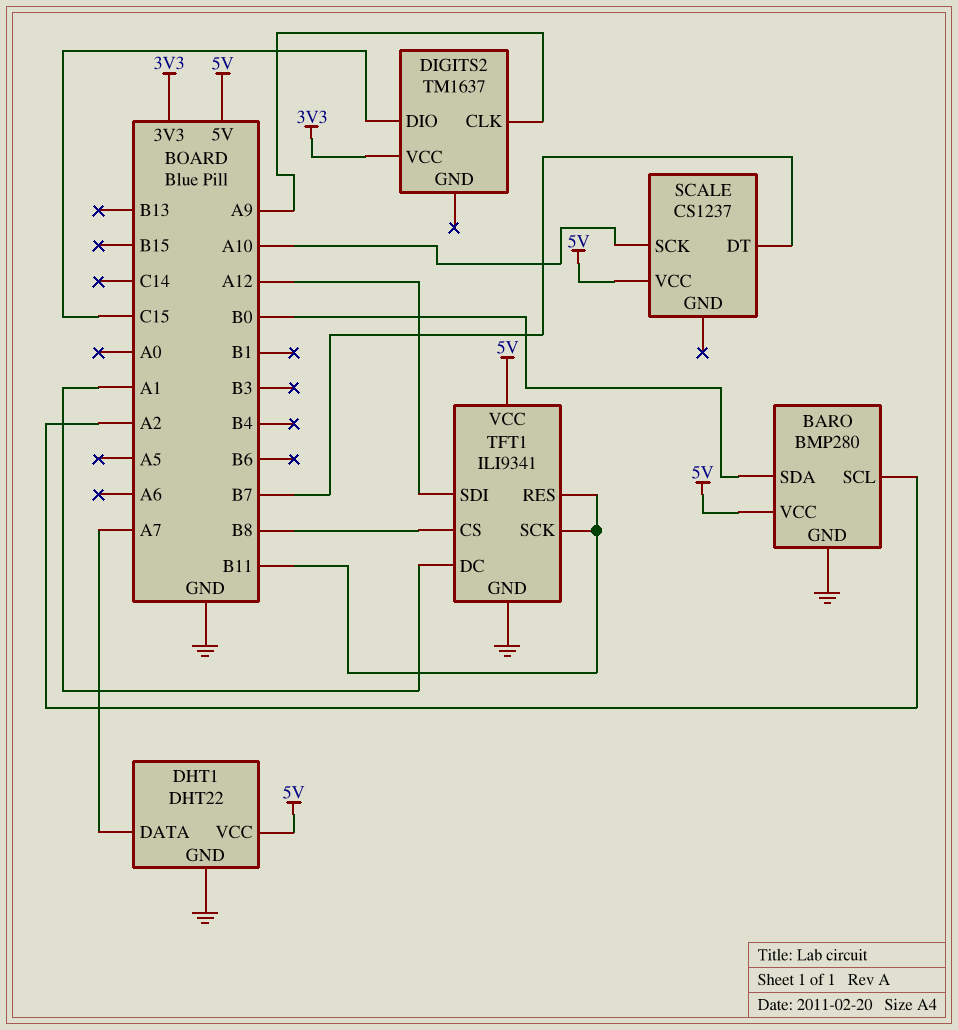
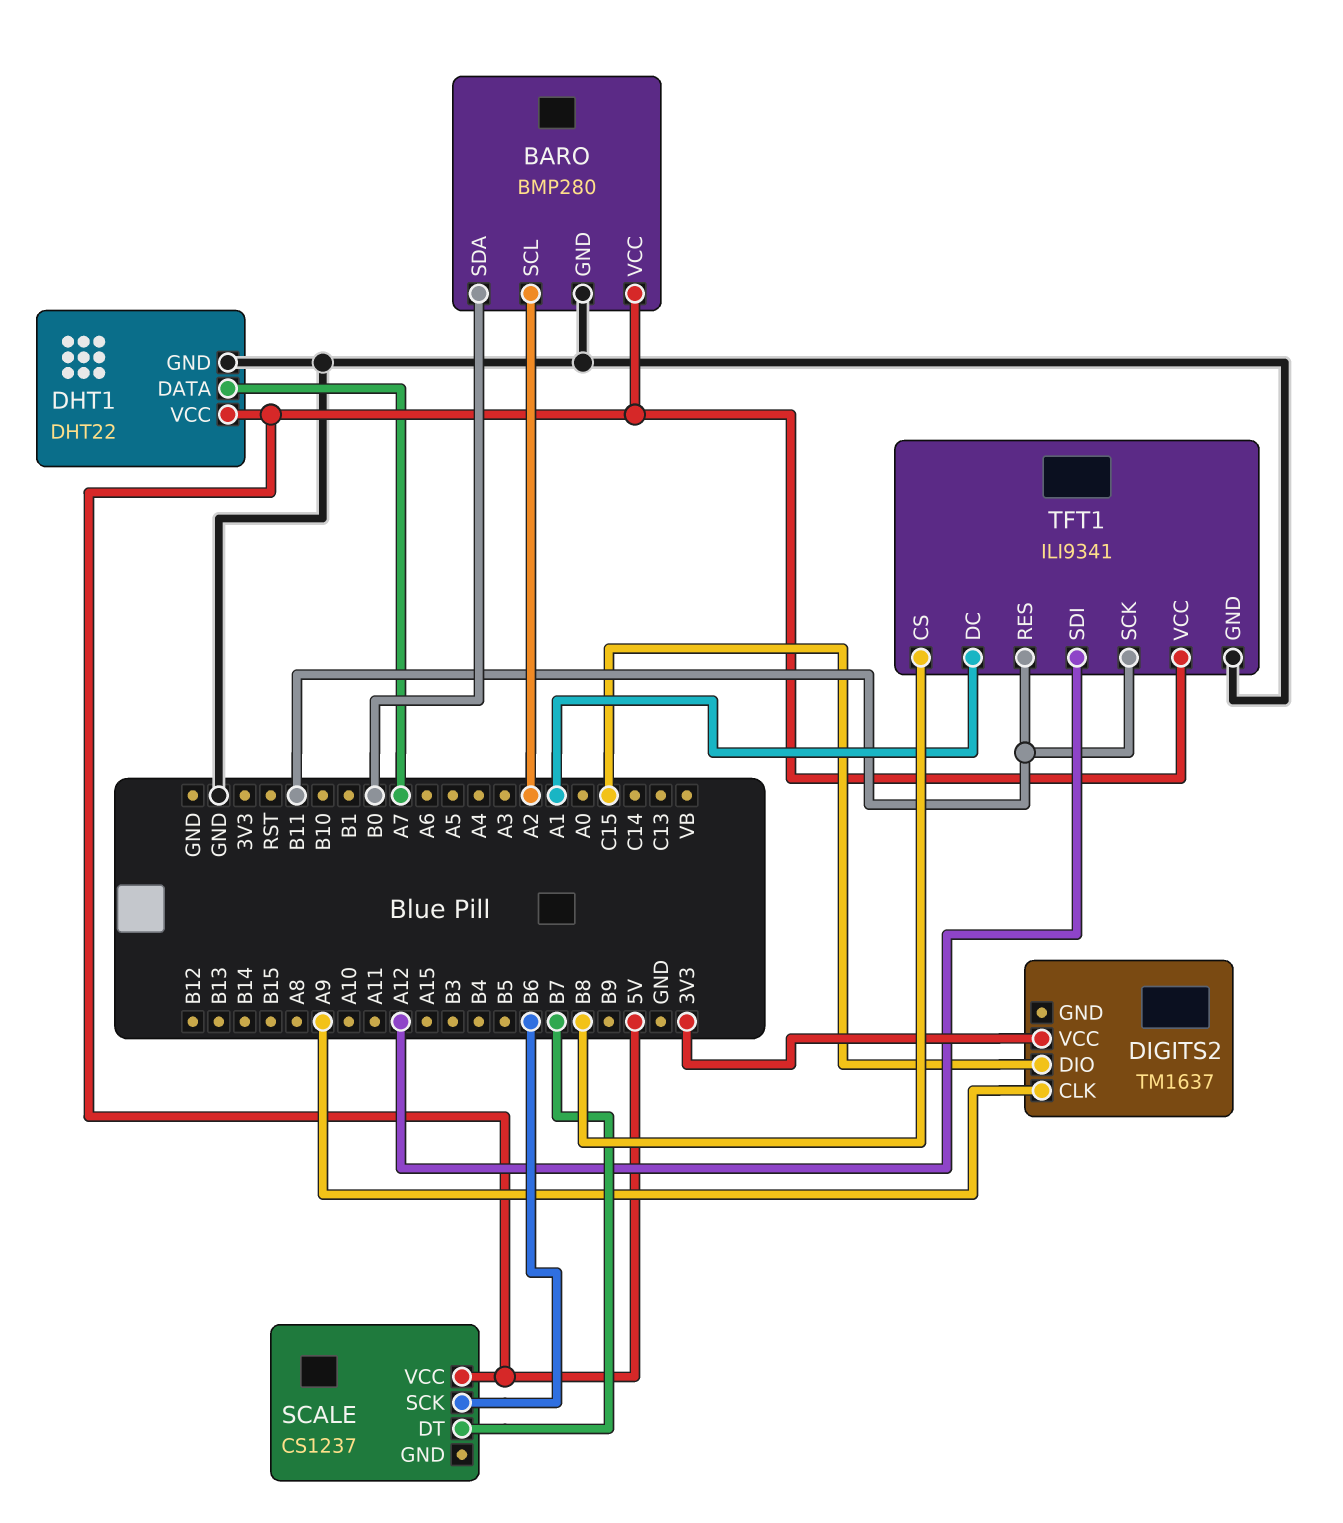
SCALE pin SCK: A10 -> B6

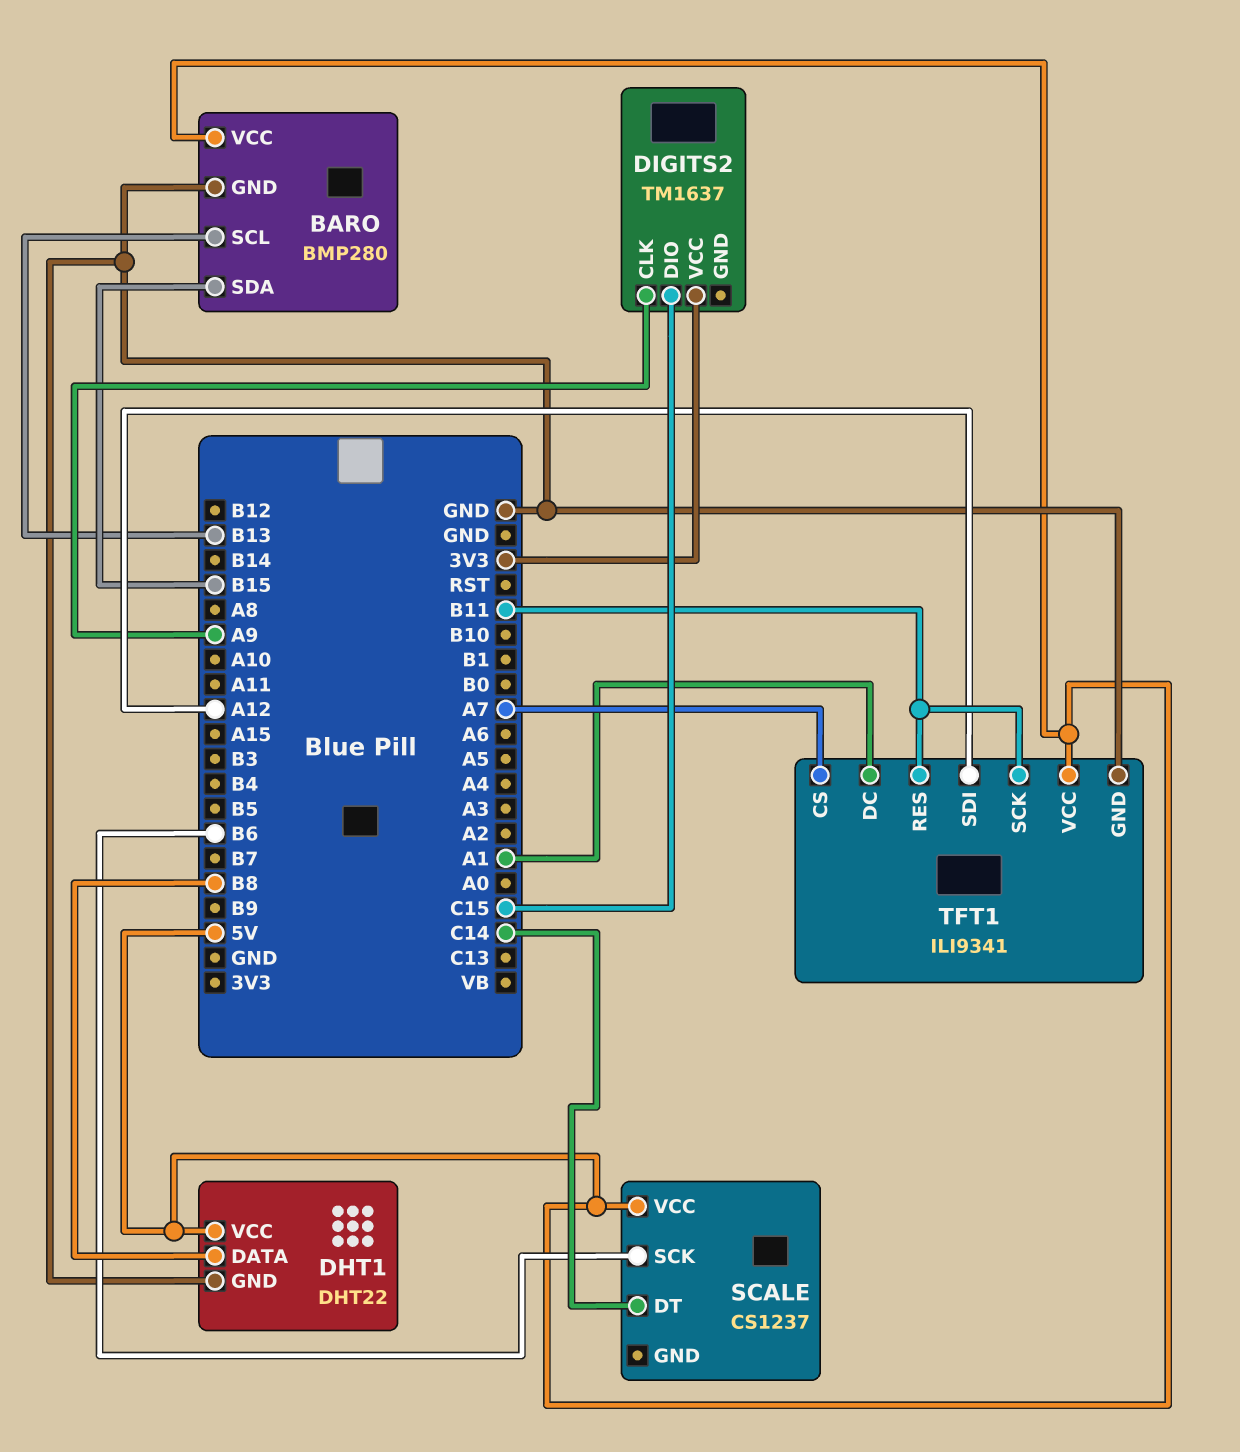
BARO pin SCL: A2 -> B13
BARO pin SDA: B0 -> B15
DHT1 pin DATA: A7 -> B8
SCALE pin DT: B7 -> C14
TFT1 pin CS: B8 -> A7

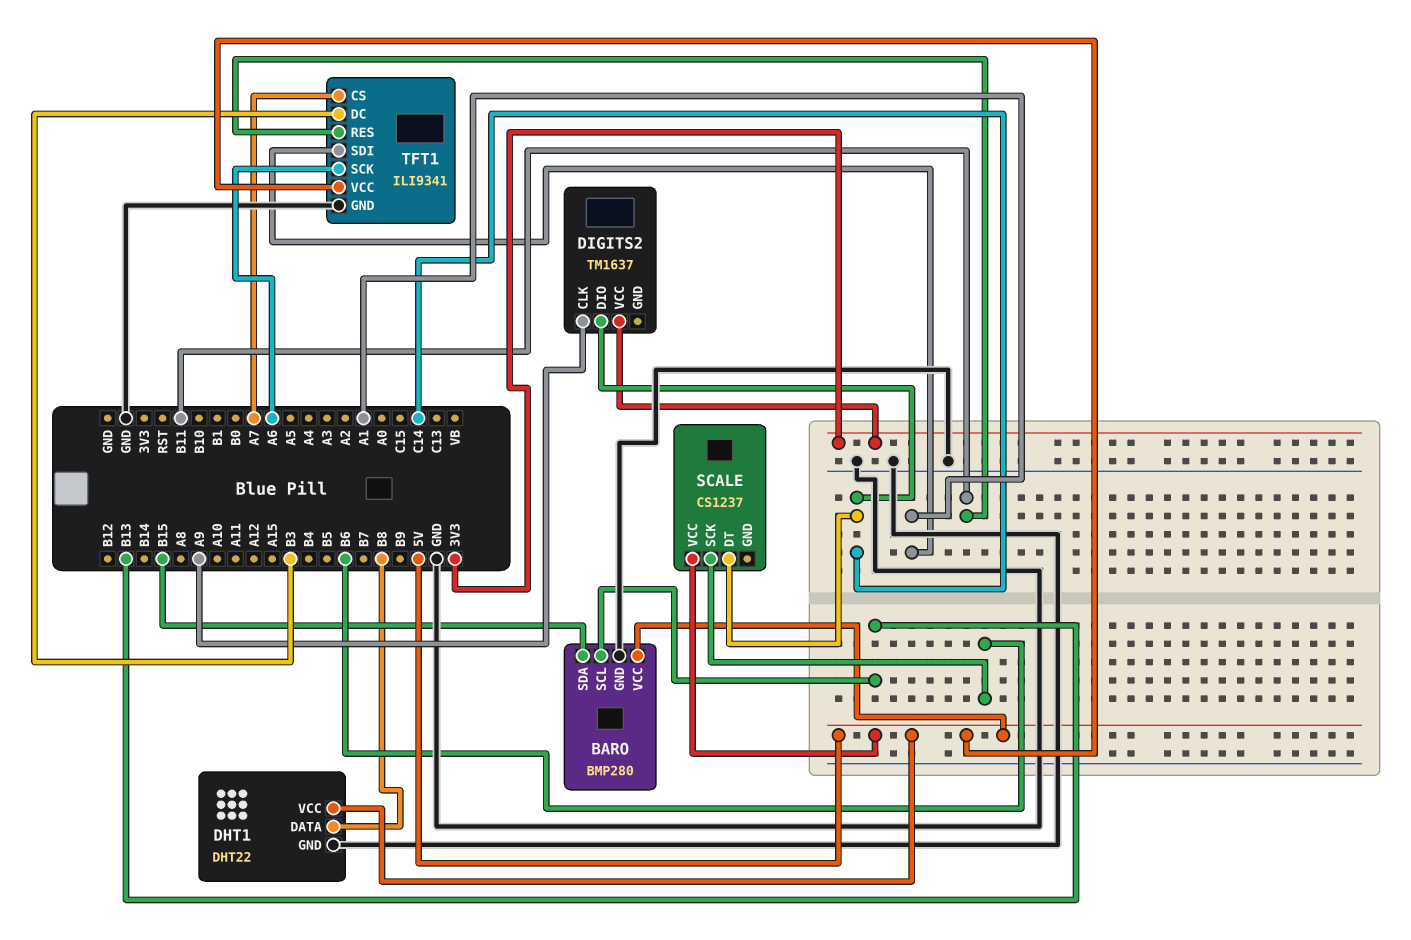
DIGITS2 pin DIO: C15 -> C14
TFT1 pin DC: A1 -> B3
TFT1 pin SCK: B11 -> A6
TFT1 pin SDI: A12 -> A1

